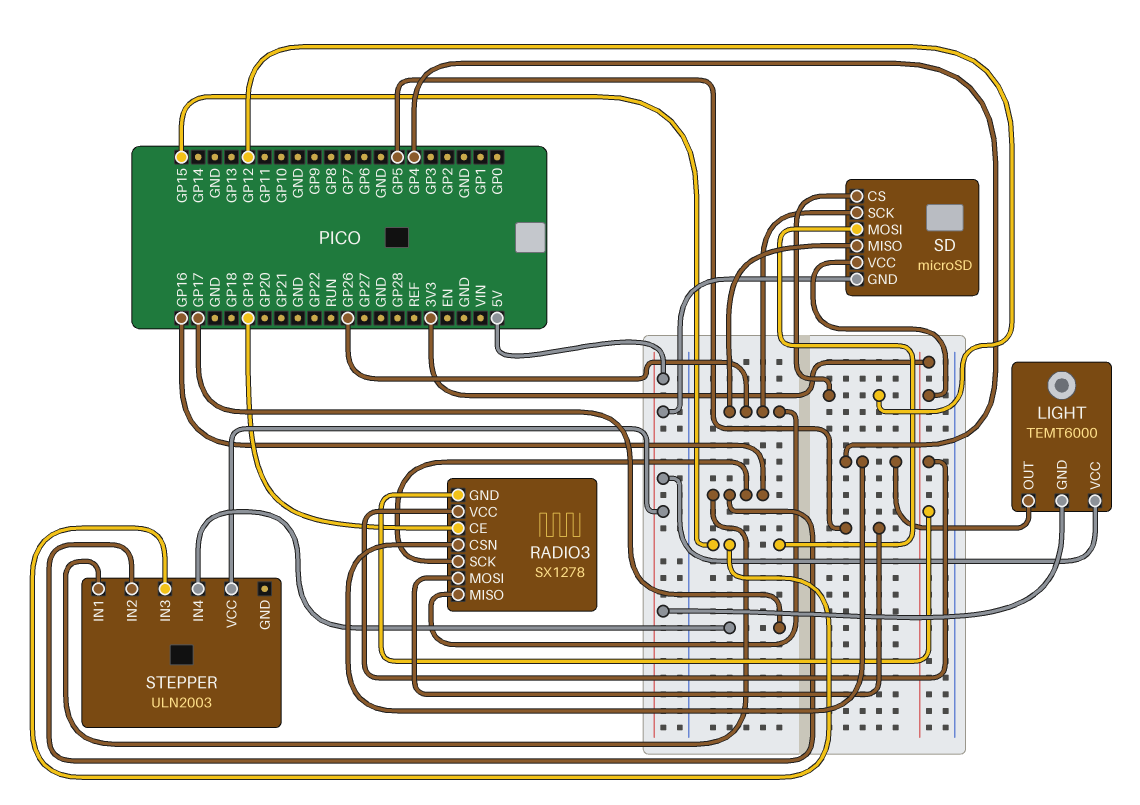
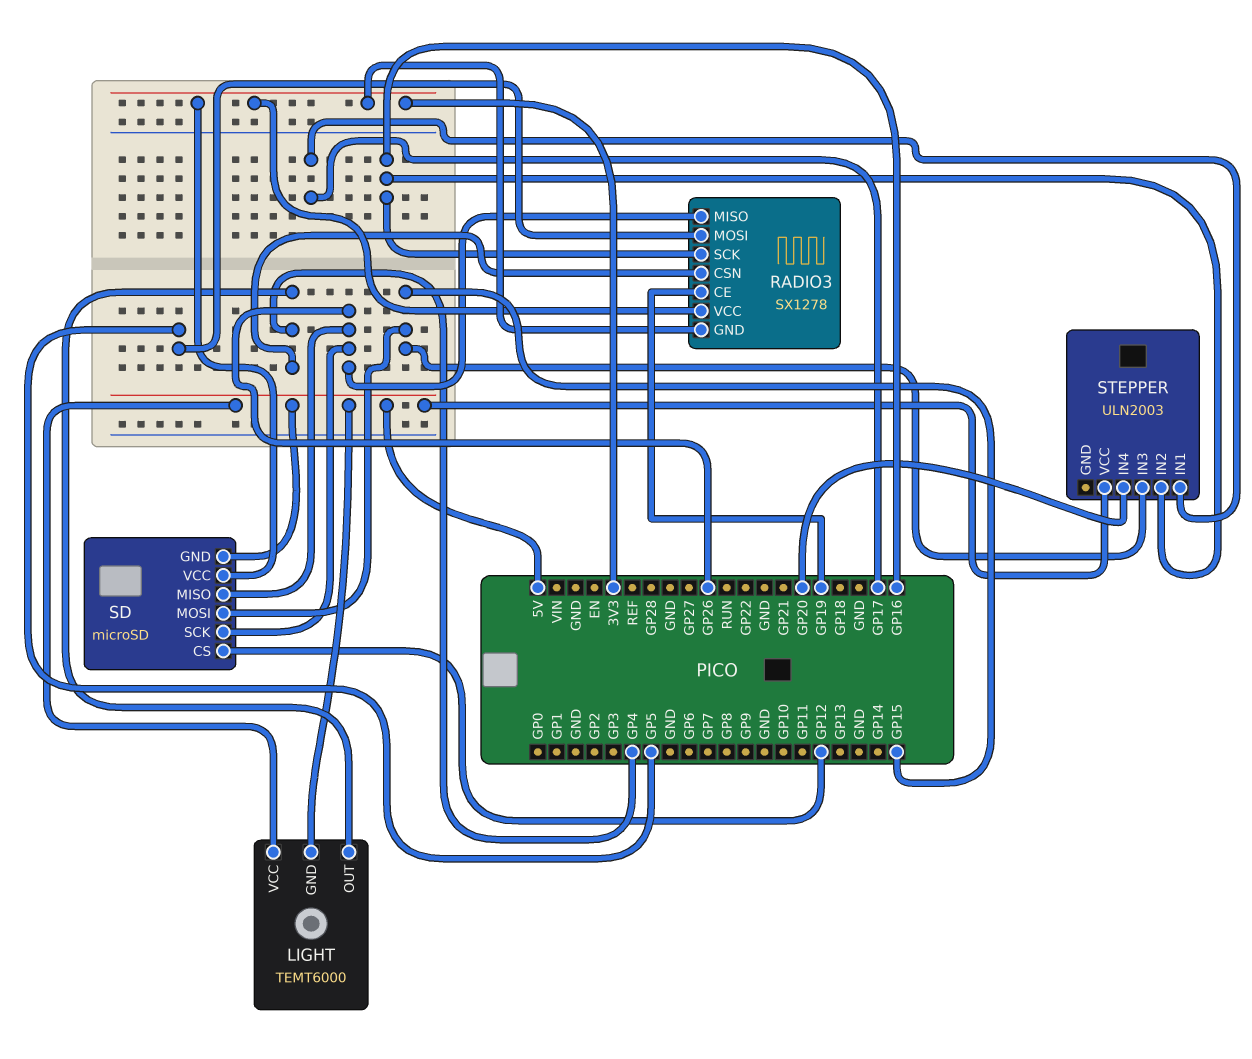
STEPPER pin IN1: GP16 -> GP17
STEPPER pin IN4: GP17 -> GP20

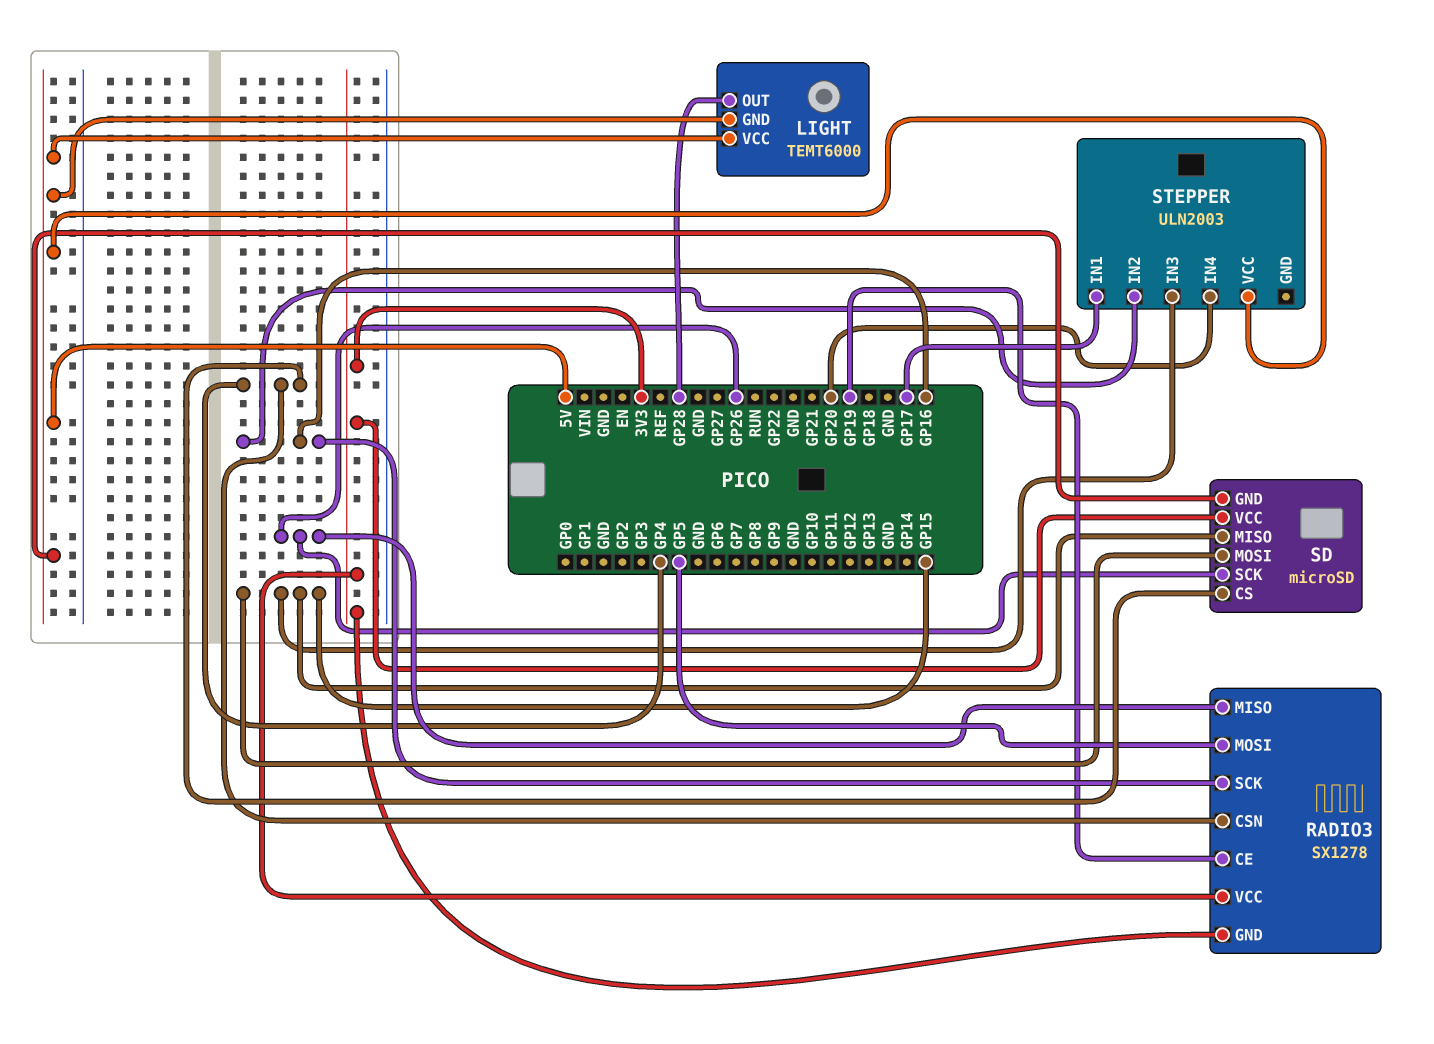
LIGHT pin OUT: GP4 -> GP28
SD pin CS: GP12 -> GP4
SD pin MISO: GP26 -> GP15

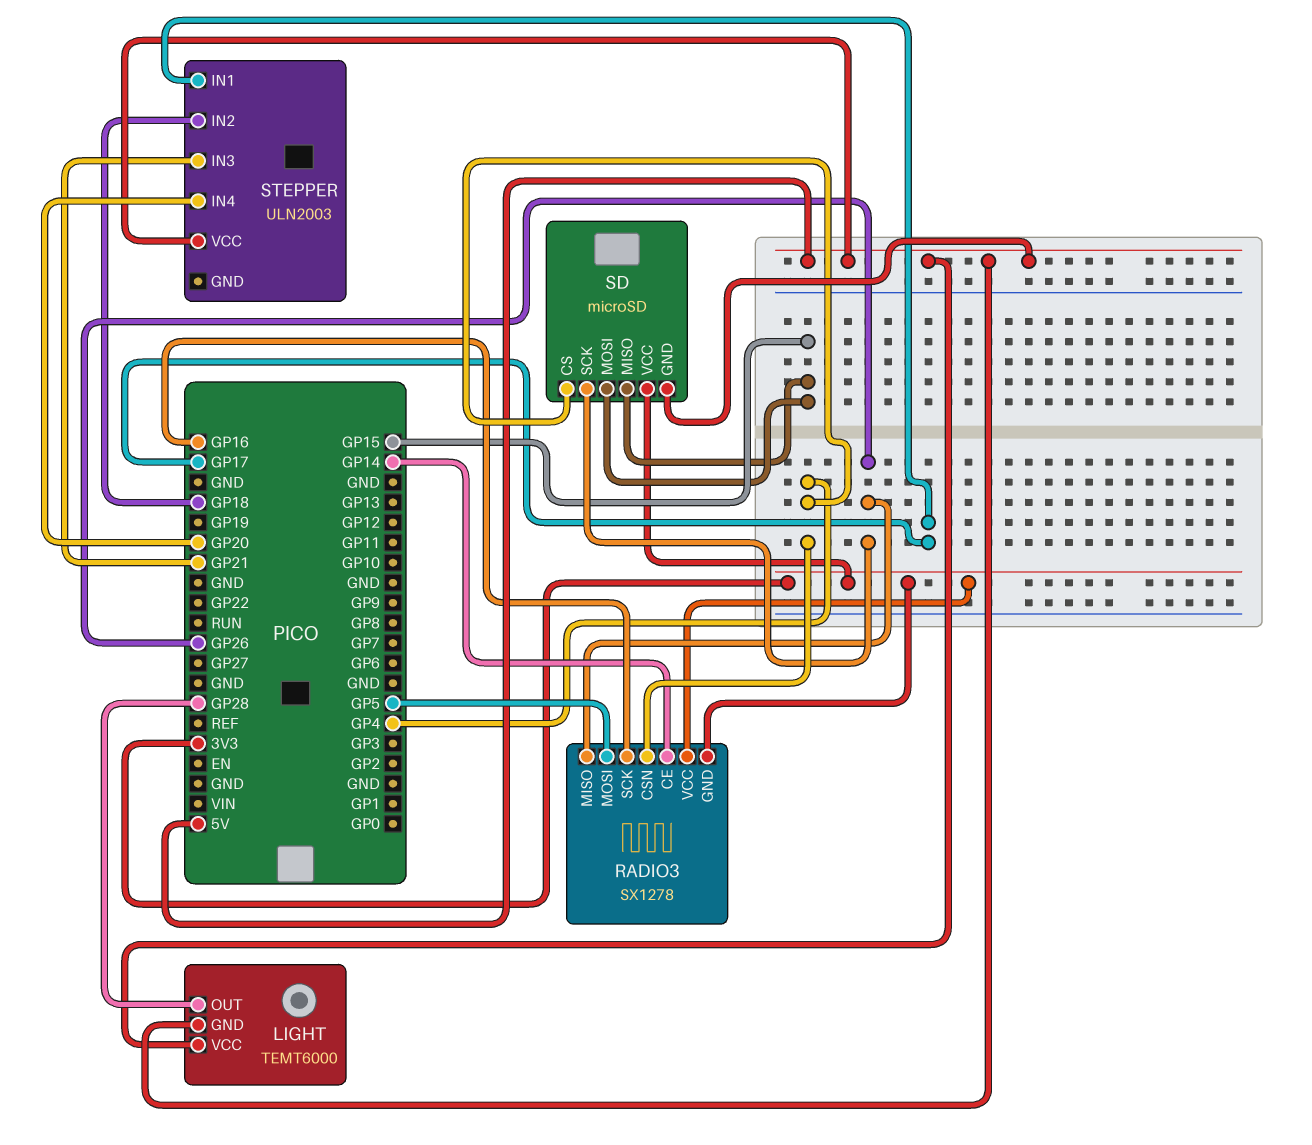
RADIO3 pin CE: GP19 -> GP14
STEPPER pin IN2: GP16 -> GP18
STEPPER pin IN3: GP15 -> GP21

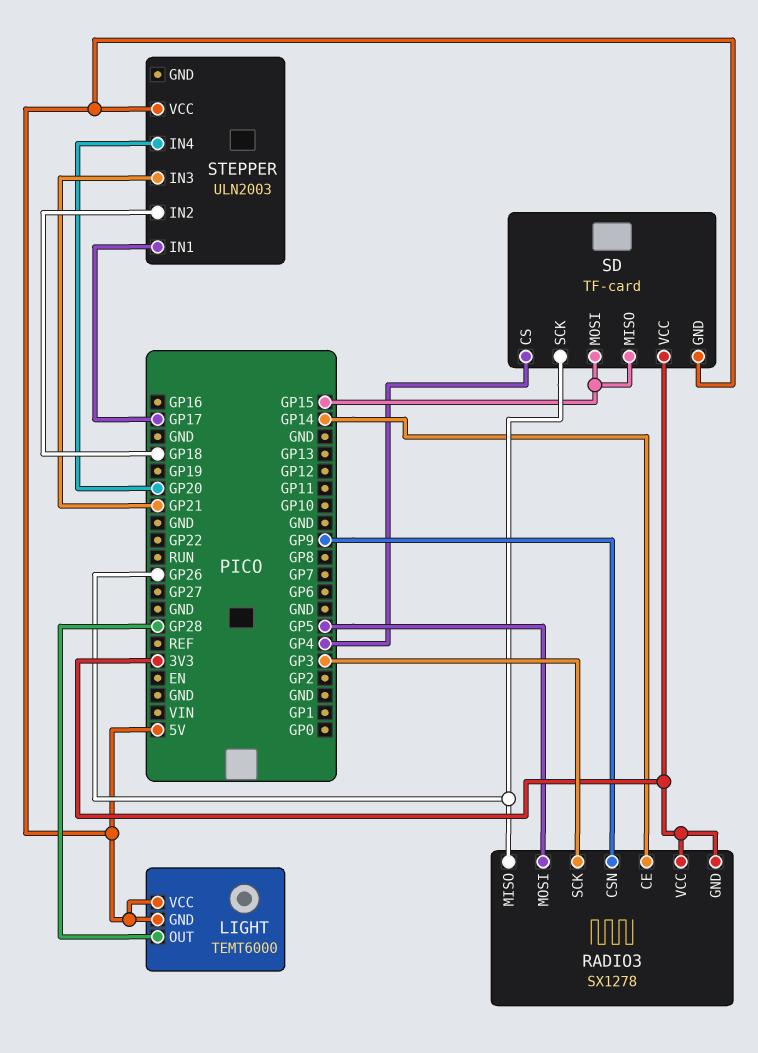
RADIO3 pin CSN: GP4 -> GP9
RADIO3 pin SCK: GP16 -> GP3
SD: microSD -> TF-card

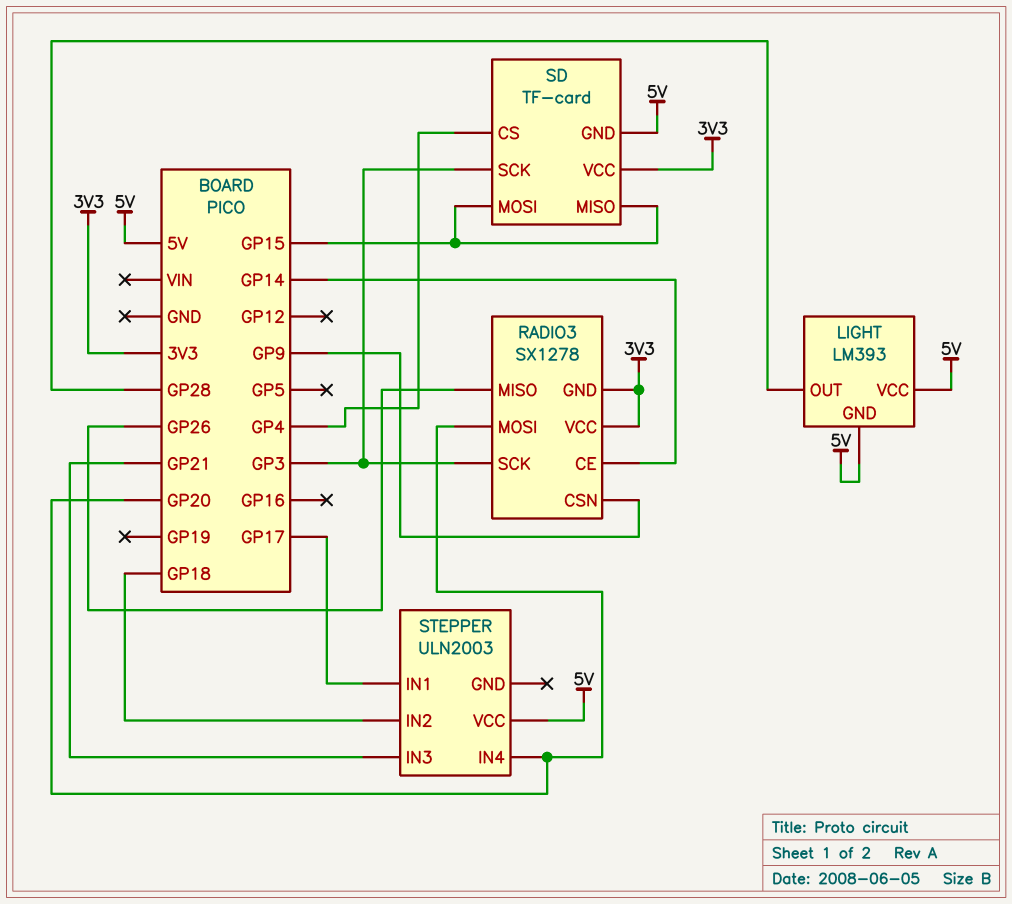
LIGHT: TEMT6000 -> LM393
RADIO3 pin MOSI: GP5 -> GP20
SD pin SCK: GP26 -> GP3

